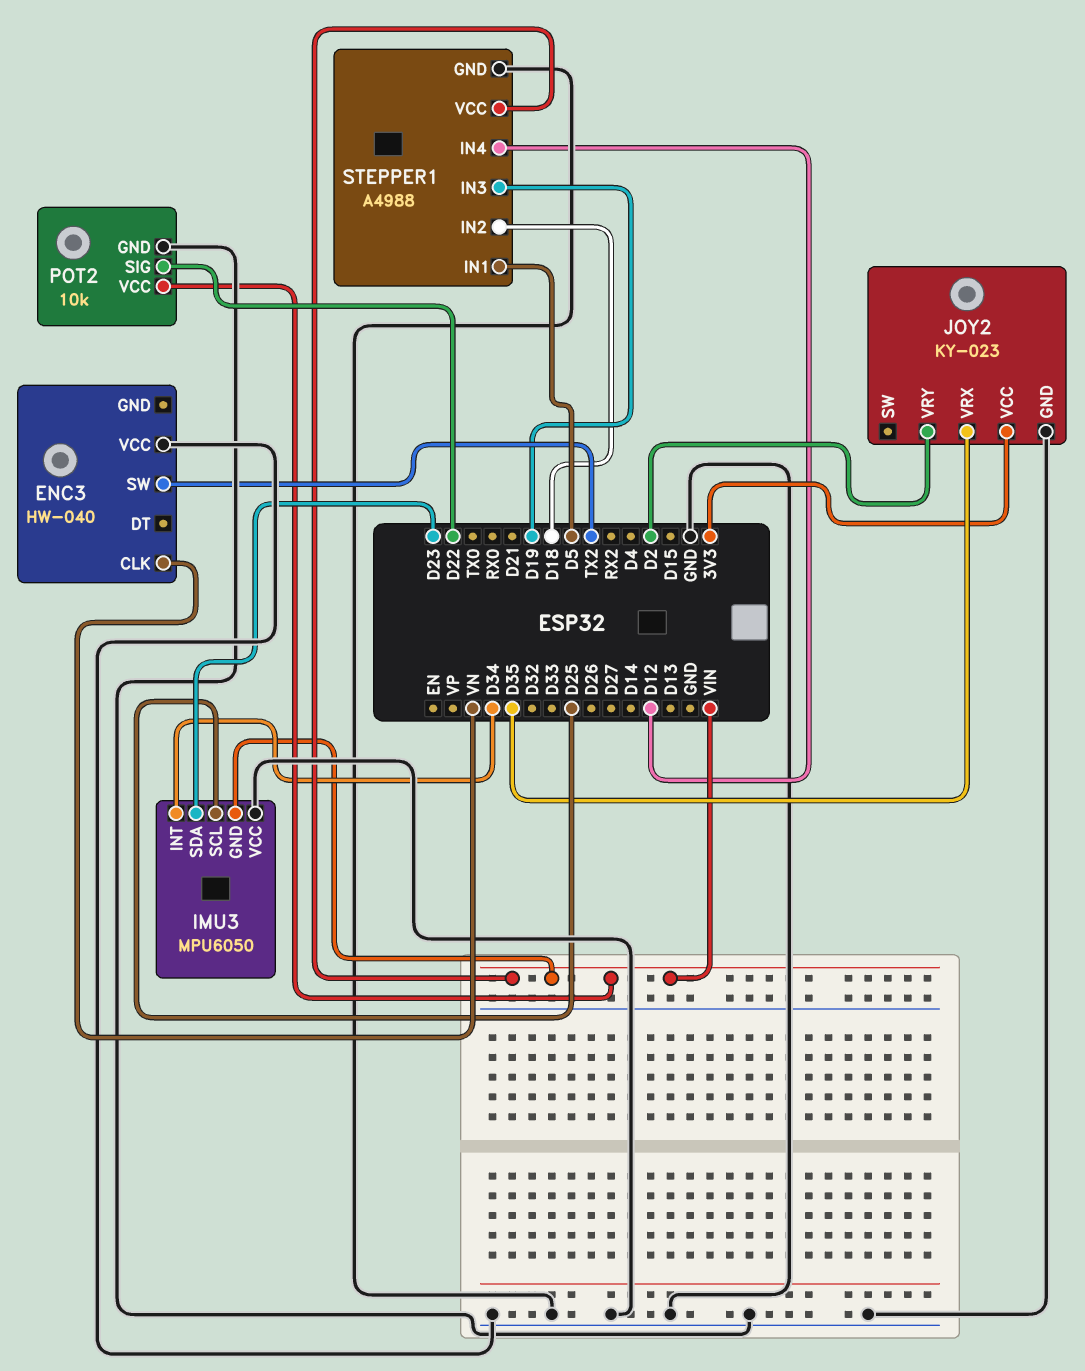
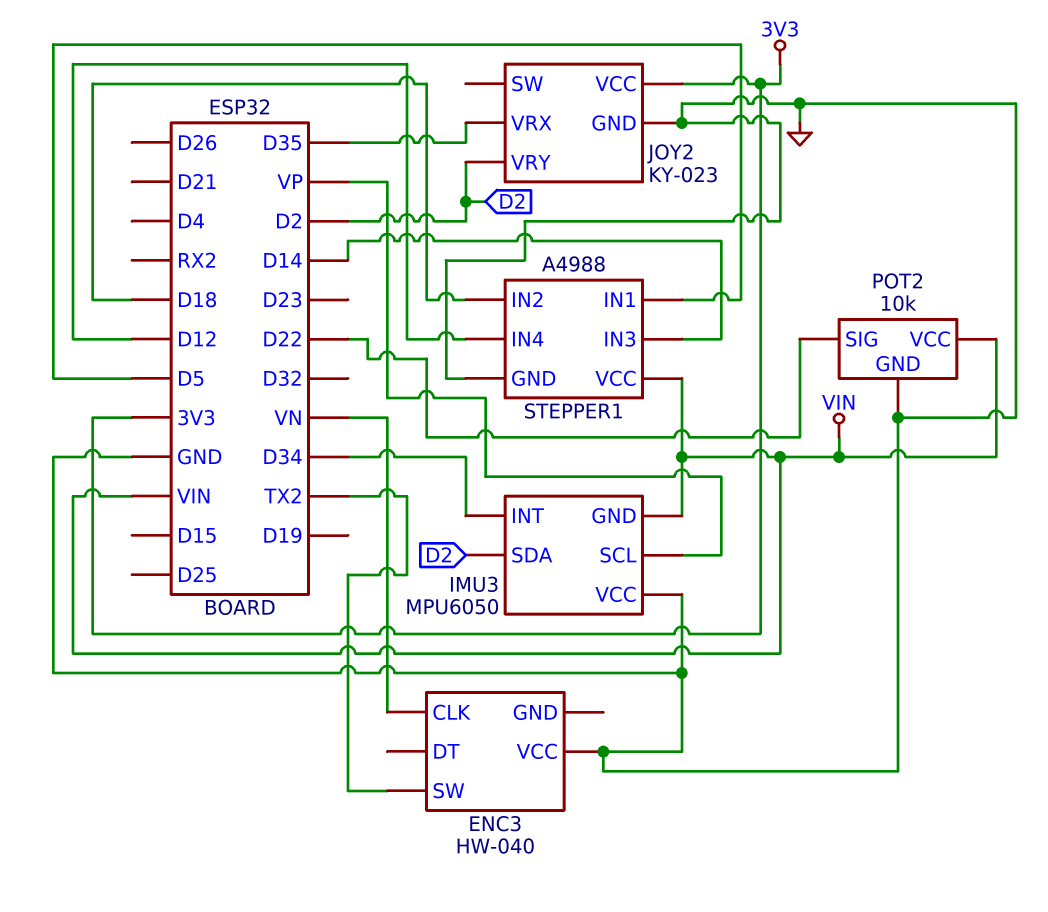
IMU3 pin SCL: D25 -> VP
IMU3 pin SDA: D23 -> D2
STEPPER1 pin IN3: D19 -> D14

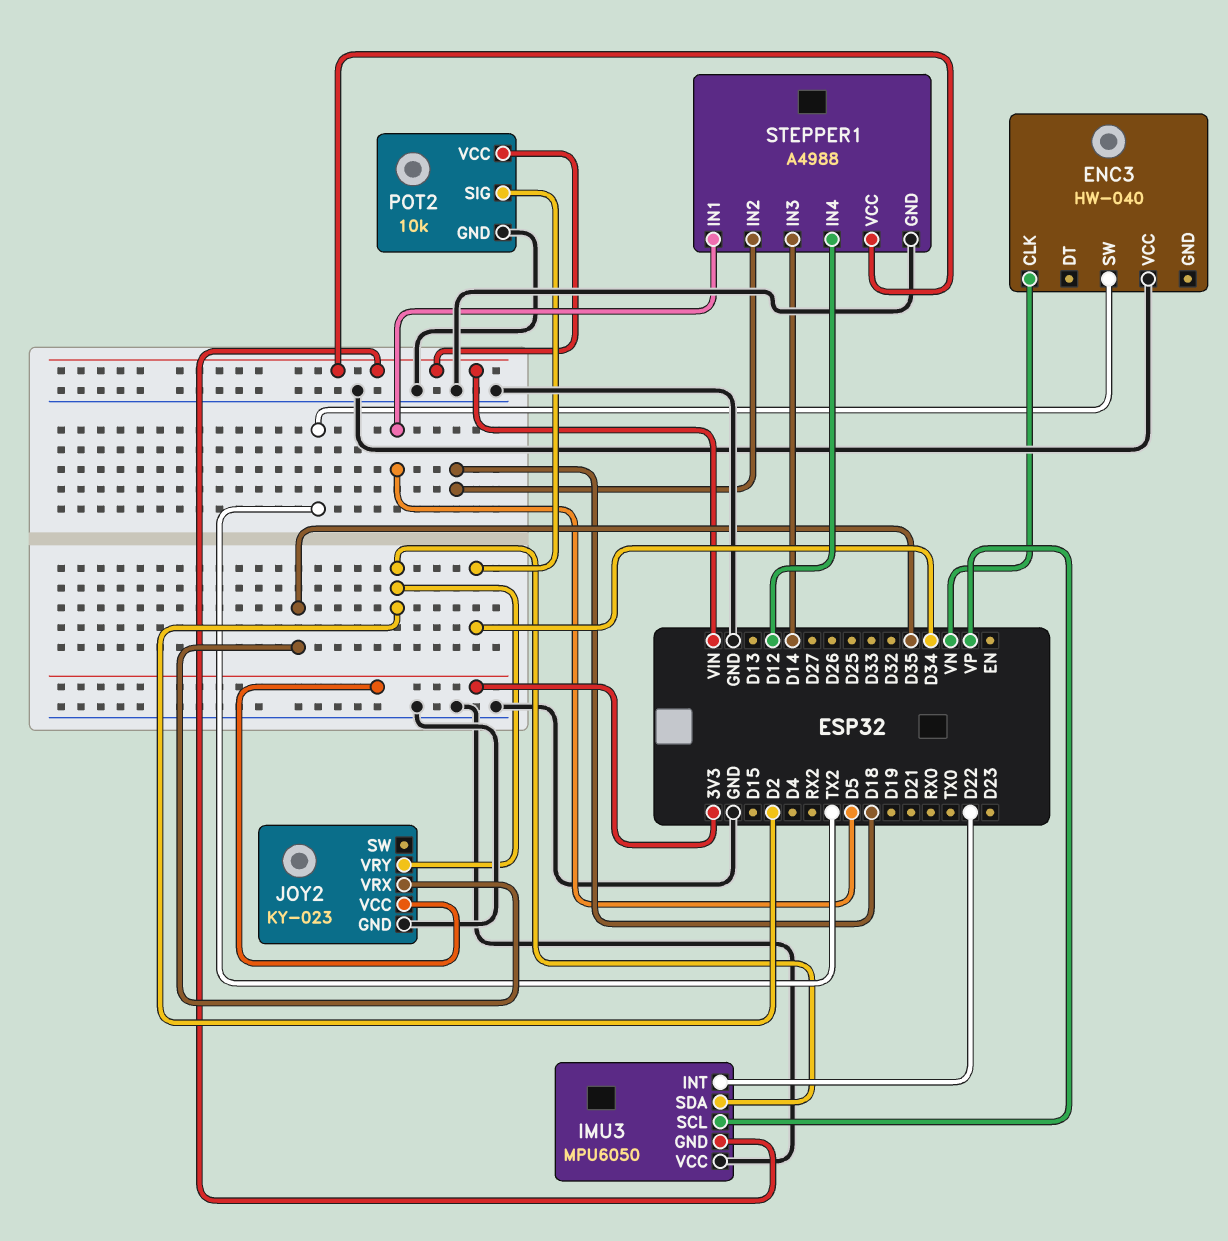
IMU3 pin INT: D34 -> D22
POT2 pin SIG: D22 -> D34

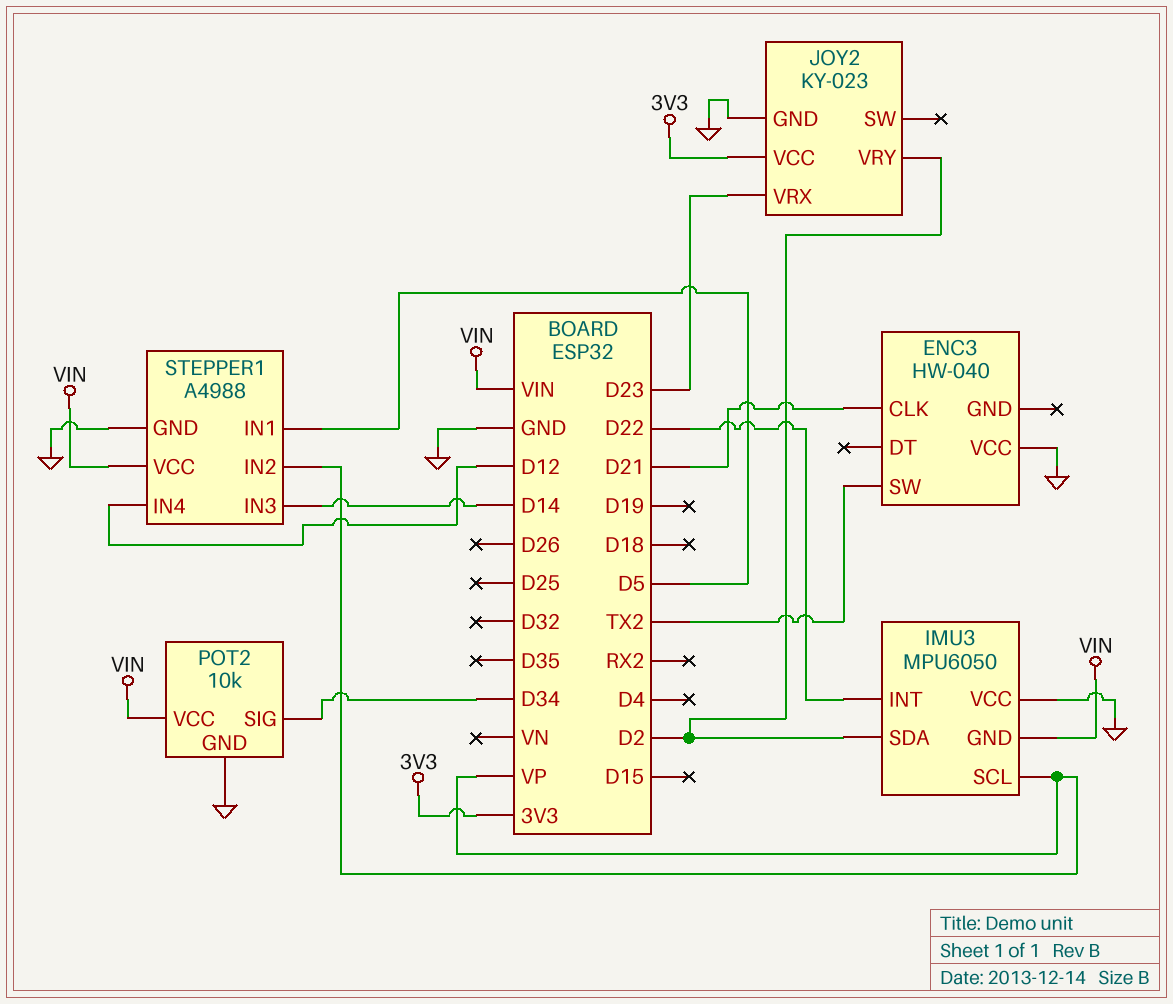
ENC3 pin CLK: VN -> D21
JOY2 pin VRX: D35 -> D23
STEPPER1 pin IN2: D18 -> VP

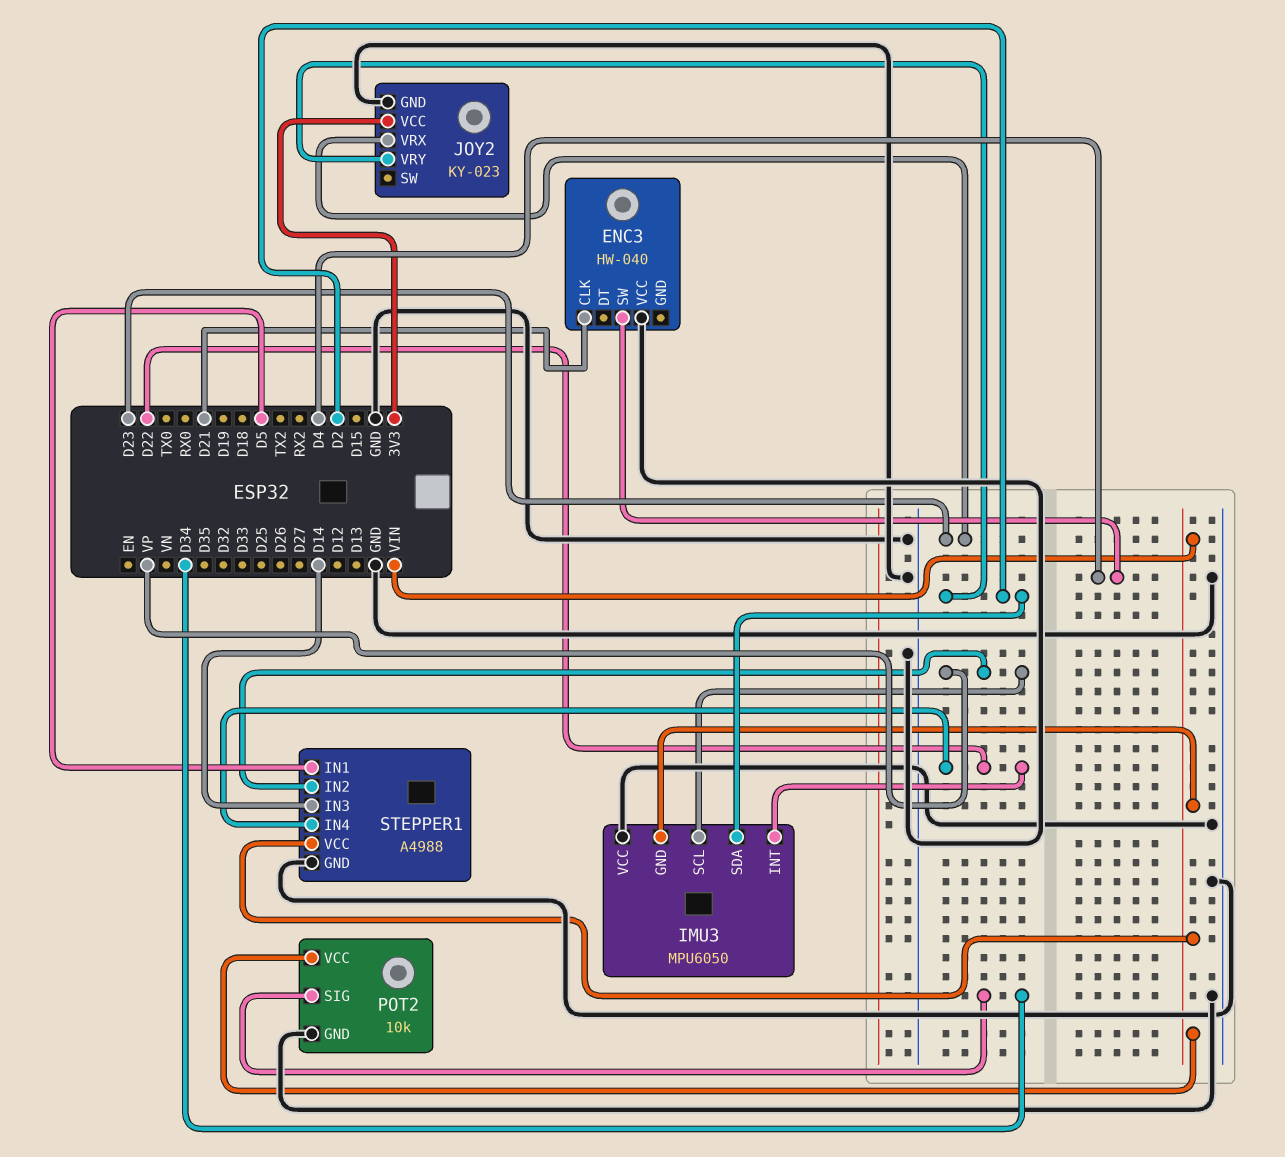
ENC3 pin SW: TX2 -> D4
STEPPER1 pin IN4: D12 -> D22

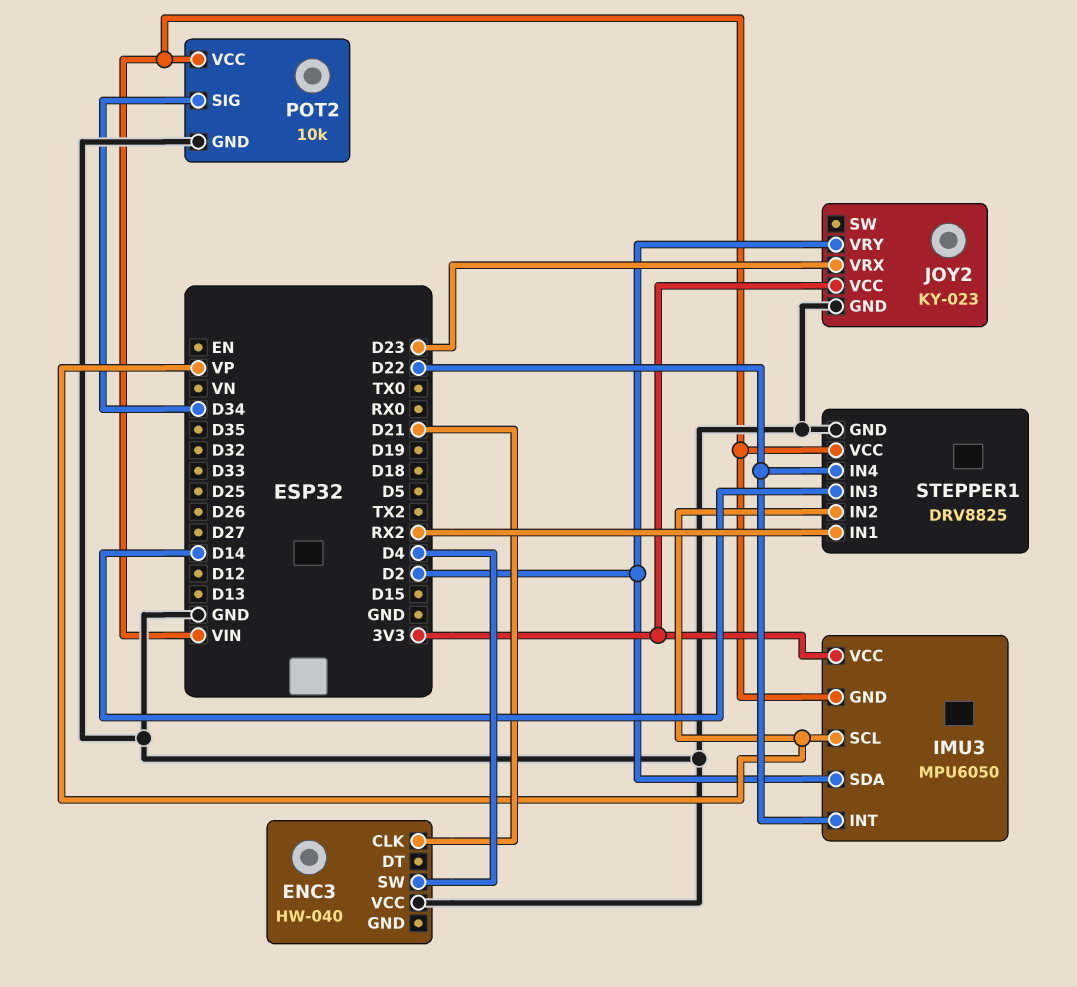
IMU3 pin VCC: GND -> 3V3
STEPPER1: A4988 -> DRV8825
STEPPER1 pin IN1: D5 -> RX2

